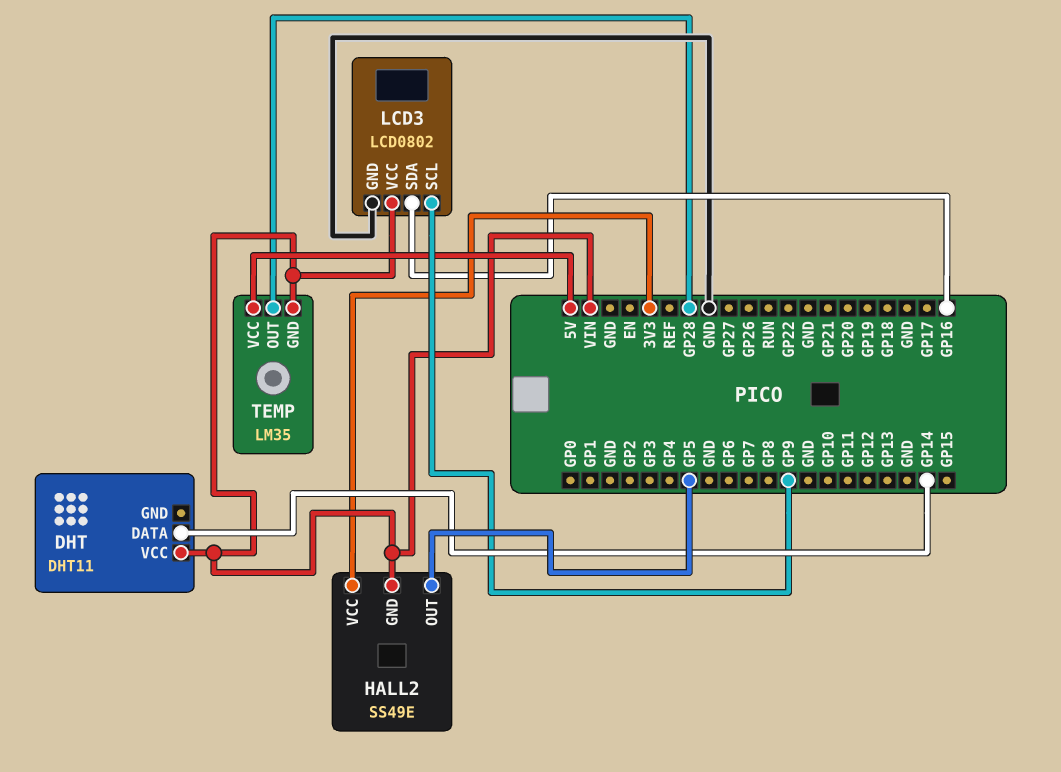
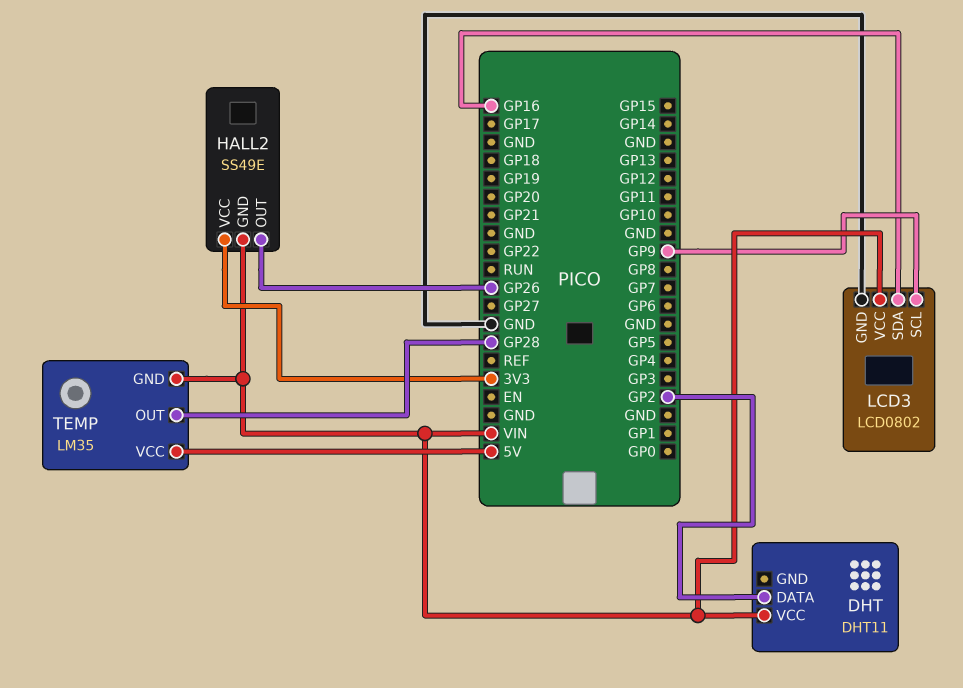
DHT pin DATA: GP14 -> GP2
HALL2 pin OUT: GP5 -> GP26

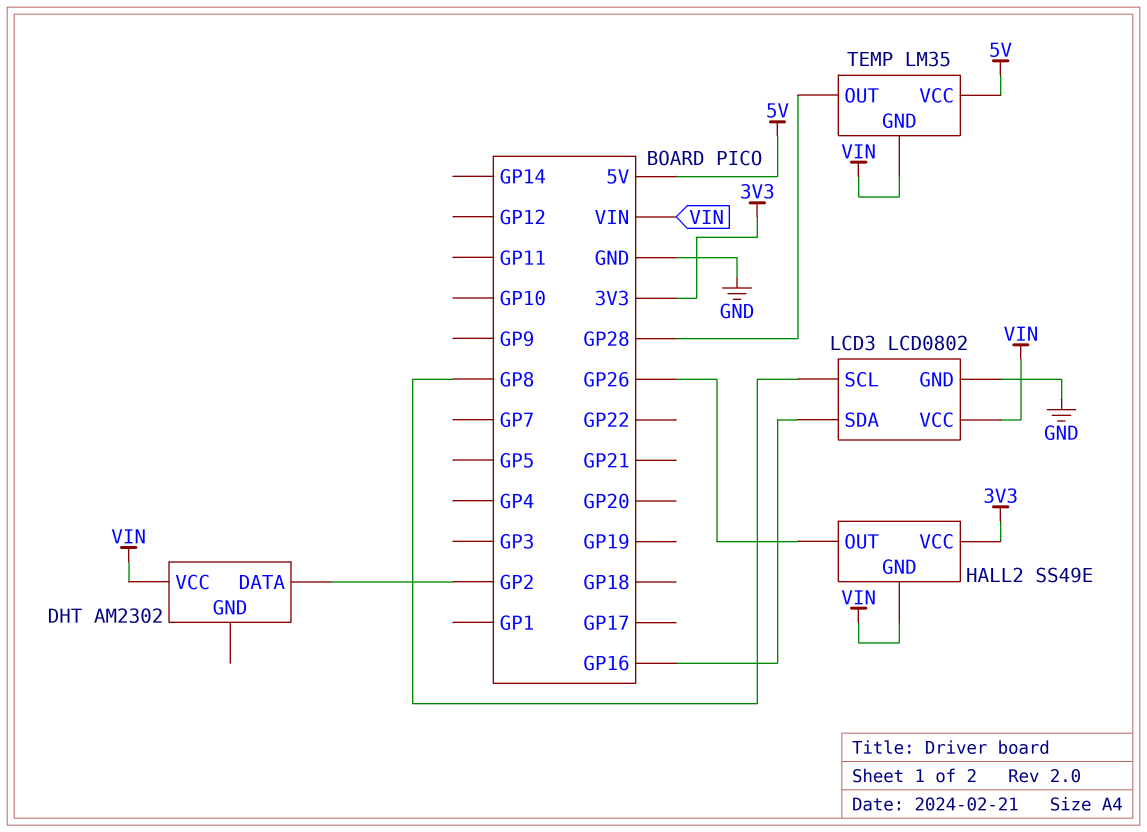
DHT: DHT11 -> AM2302
LCD3 pin SCL: GP9 -> GP8

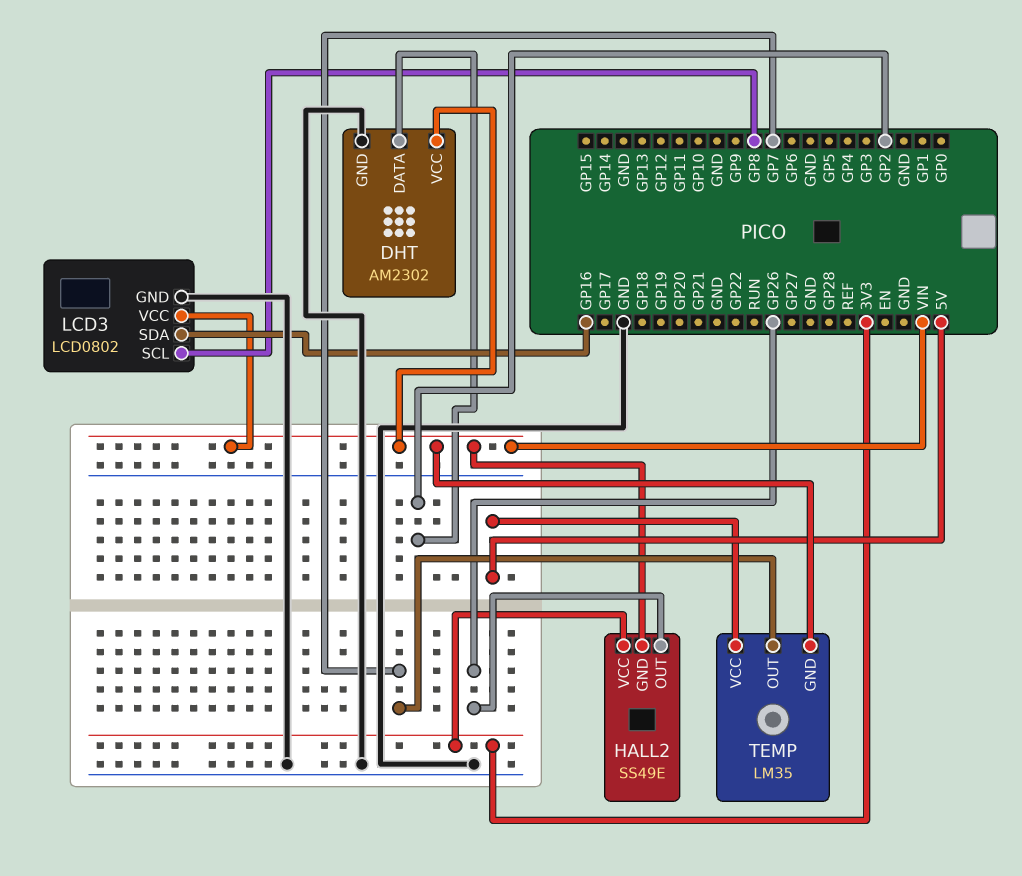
DHT pin GND: none -> GND
TEMP pin OUT: GP28 -> GP7

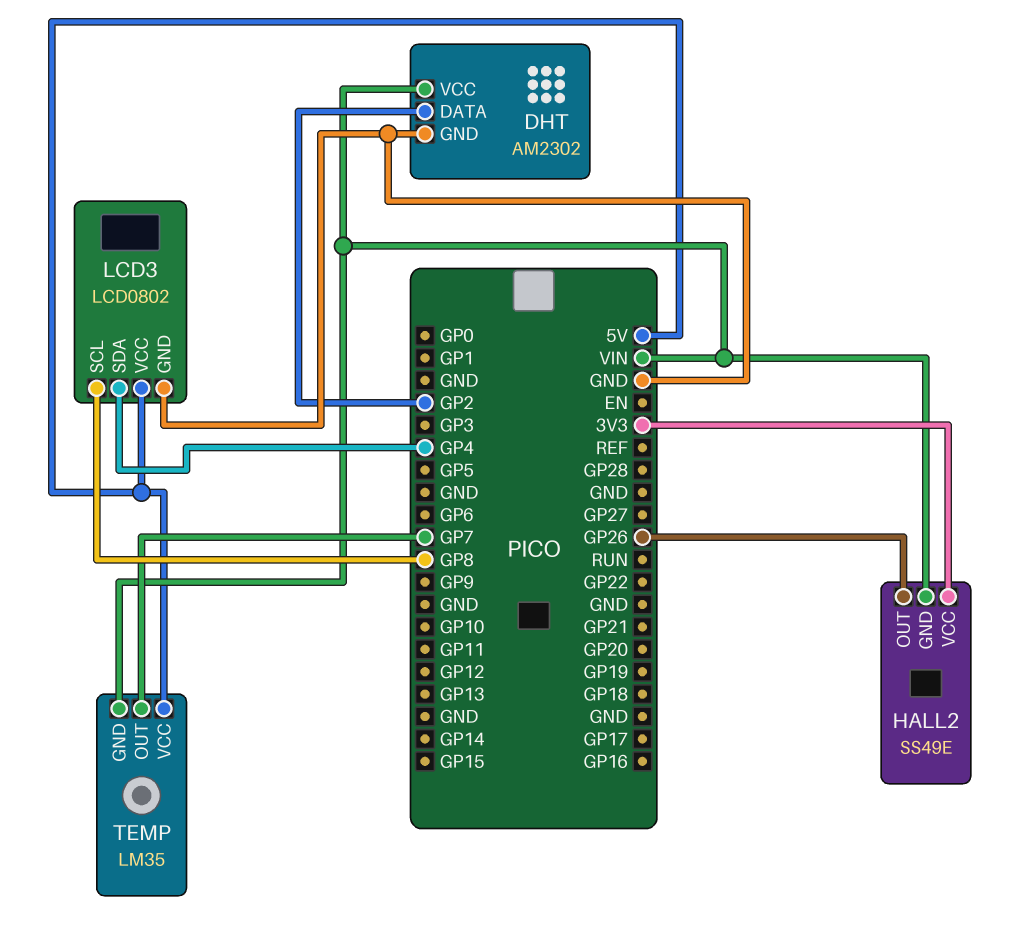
LCD3 pin SDA: GP16 -> GP4
LCD3 pin VCC: VIN -> 5V

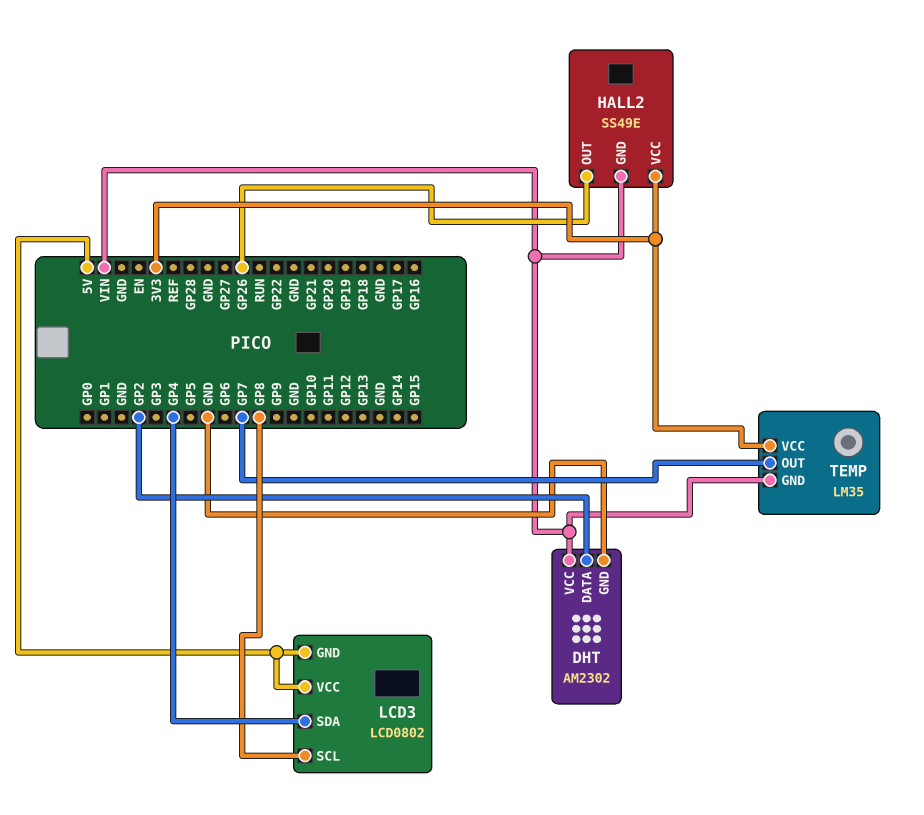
LCD3 pin GND: GND -> 5V
TEMP pin VCC: 5V -> 3V3

